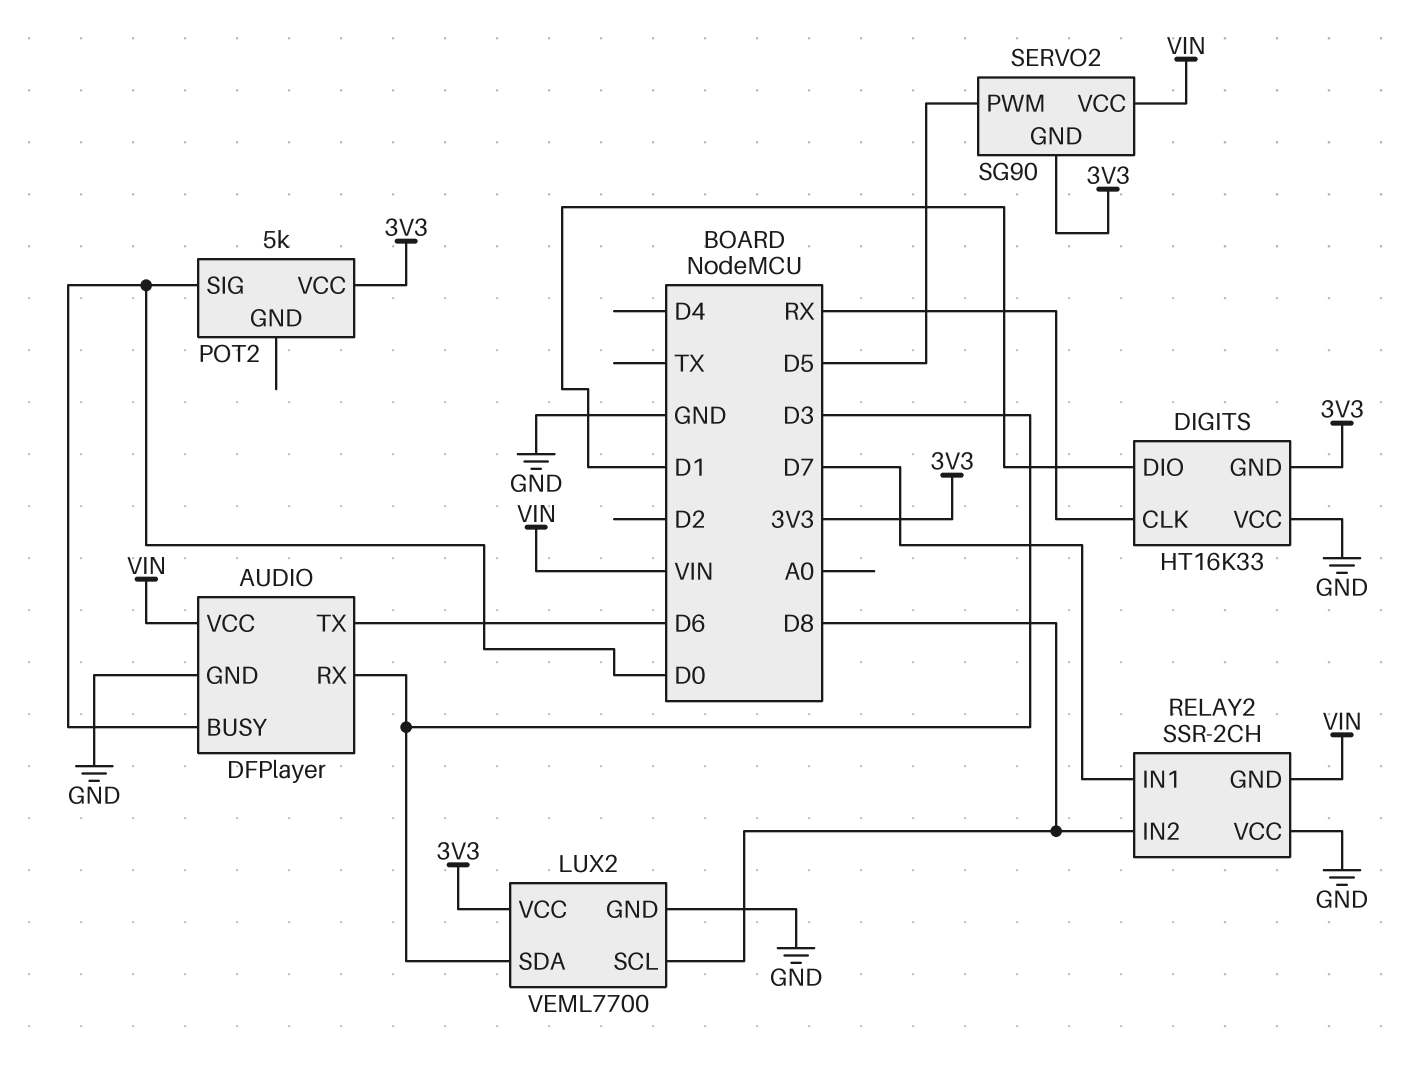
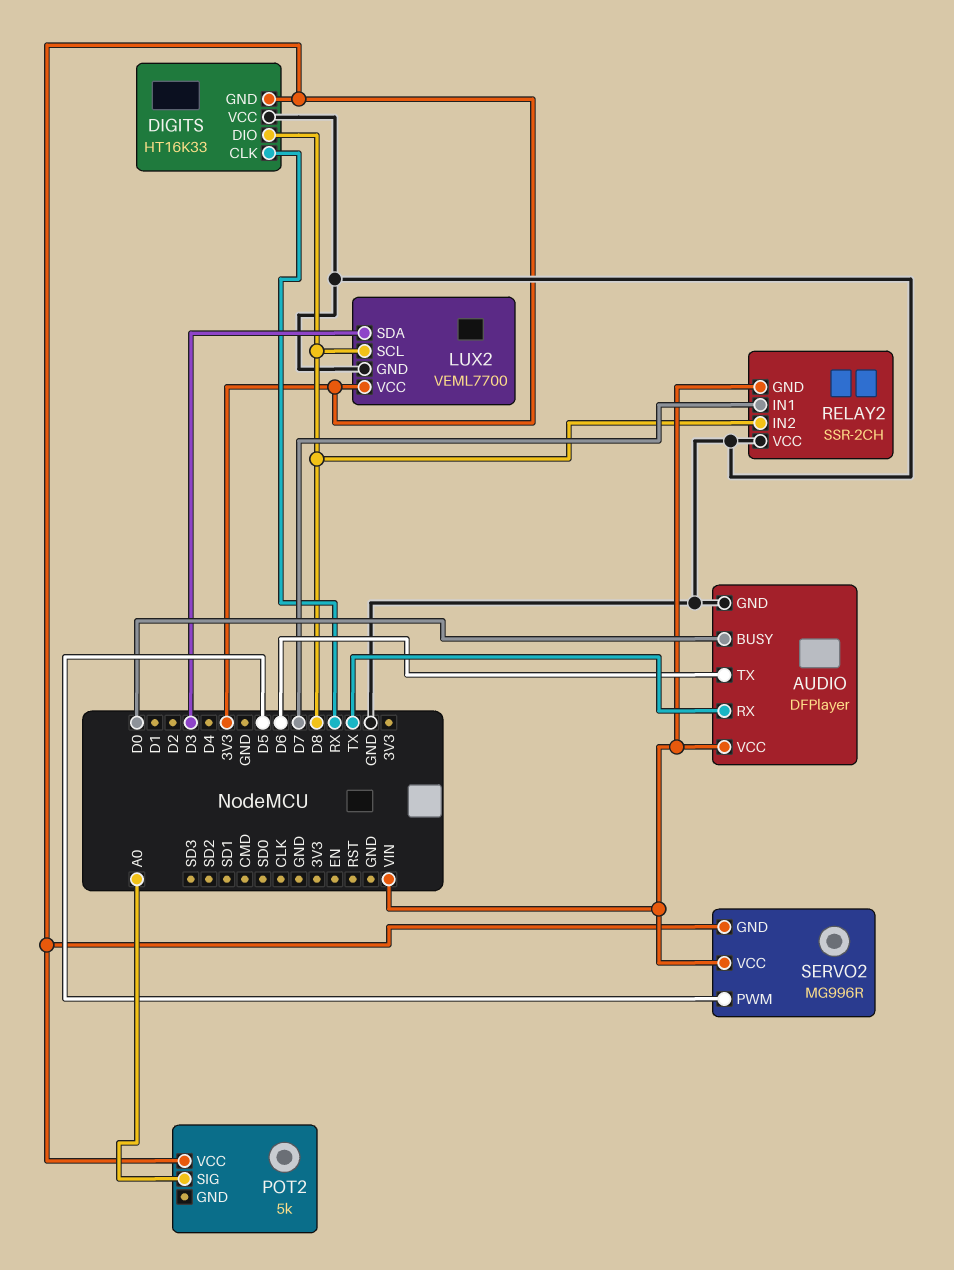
AUDIO pin RX: D3 -> TX
DIGITS pin DIO: D1 -> D8
POT2 pin SIG: D0 -> A0
SERVO2: SG90 -> MG996R

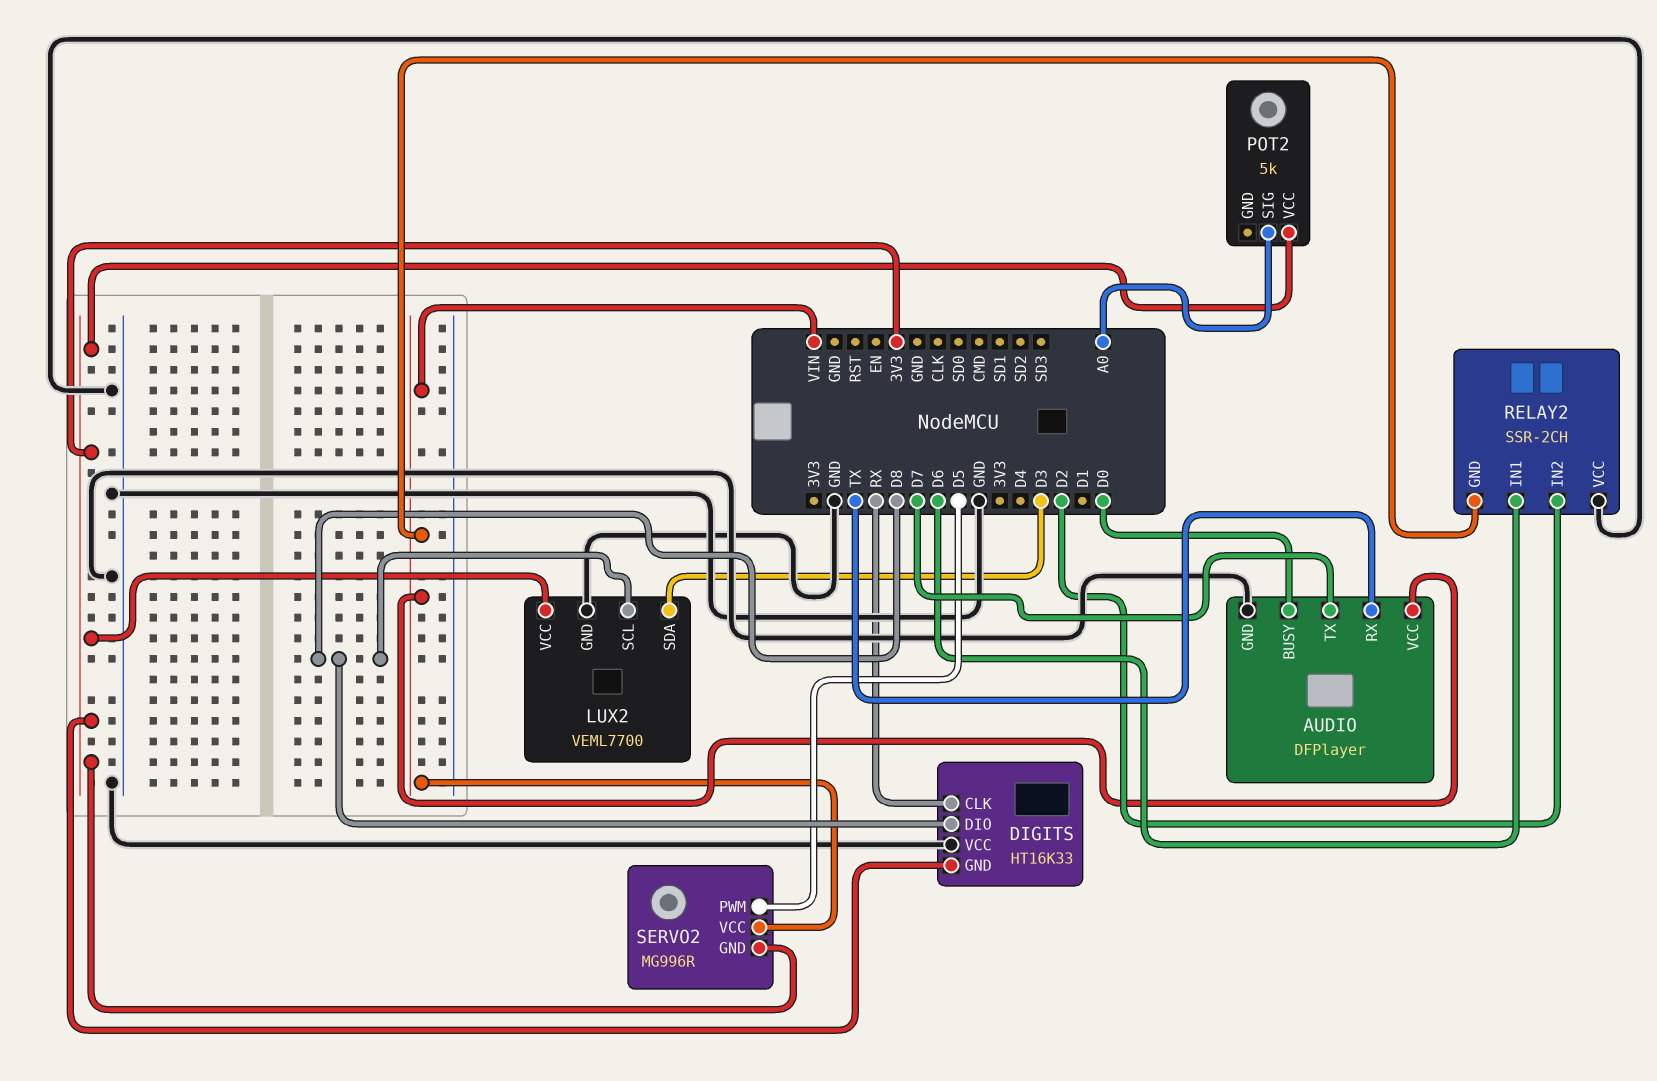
AUDIO pin TX: D6 -> D7
RELAY2 pin IN1: D7 -> D6
RELAY2 pin IN2: D8 -> D2

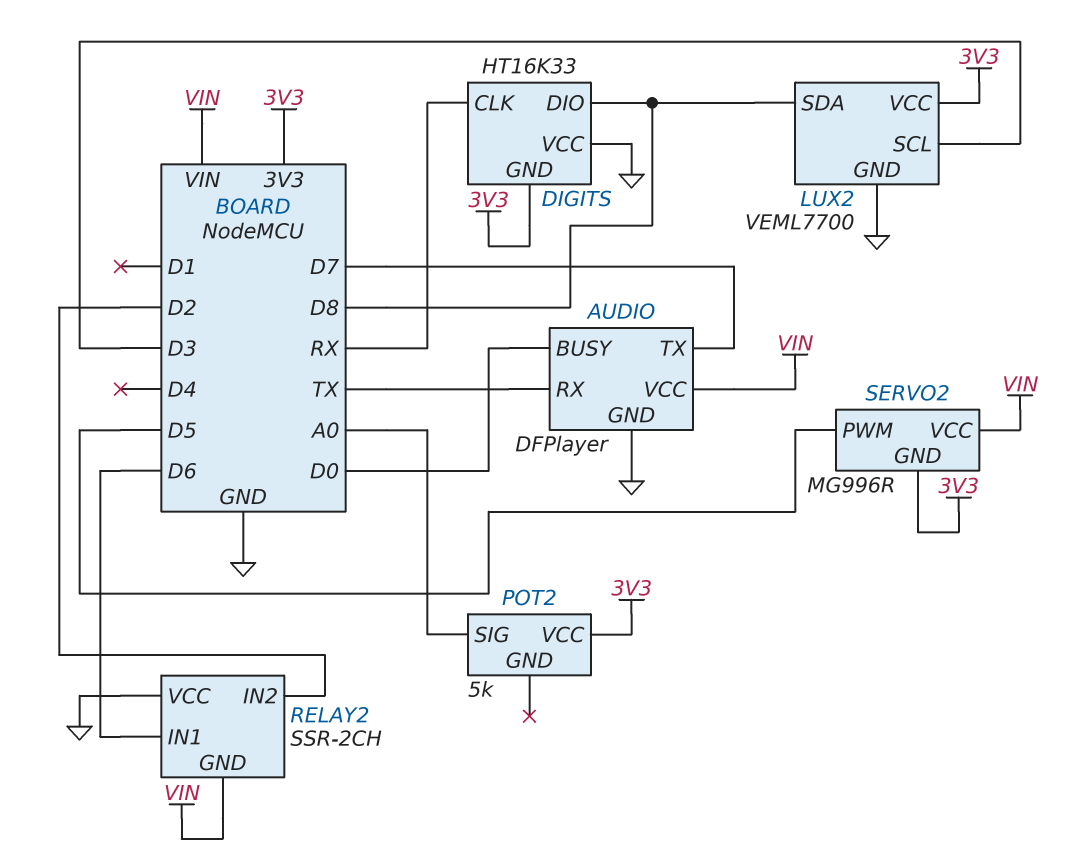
LUX2 pin SCL: D8 -> D3
LUX2 pin SDA: D3 -> D8

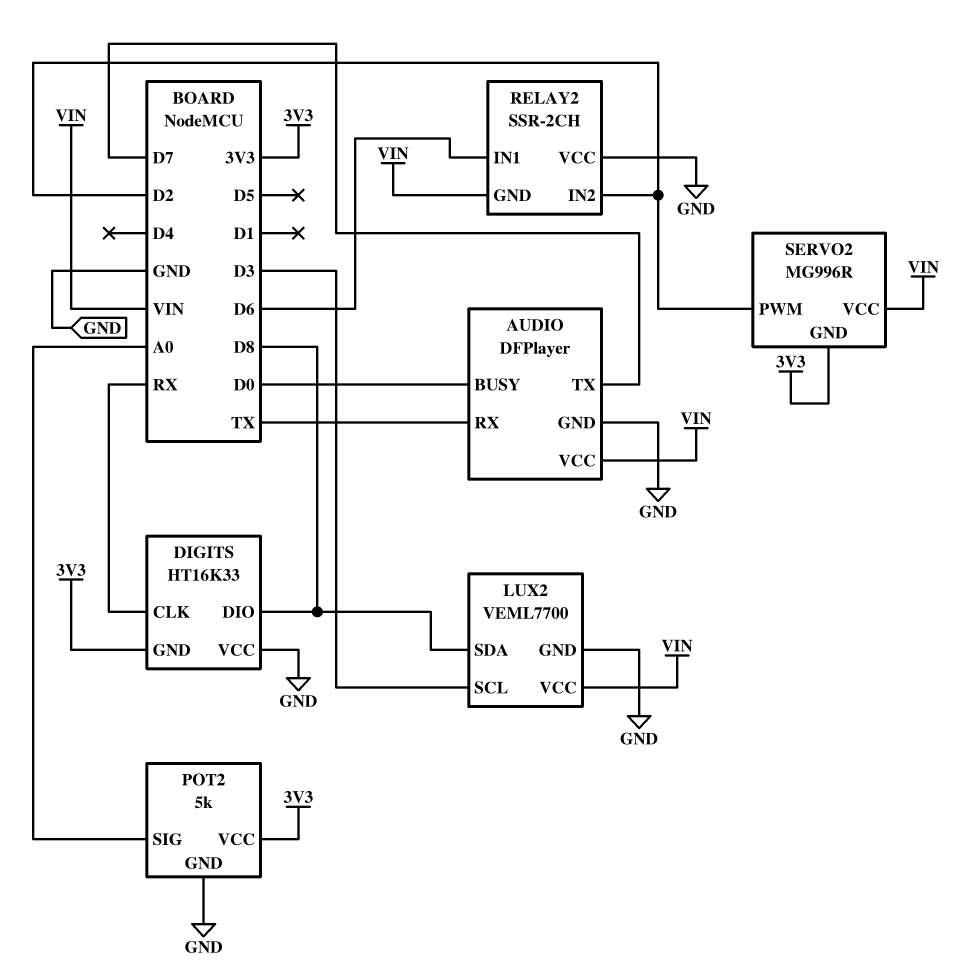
LUX2 pin VCC: 3V3 -> VIN
POT2 pin GND: none -> GND
SERVO2 pin PWM: D5 -> D2

